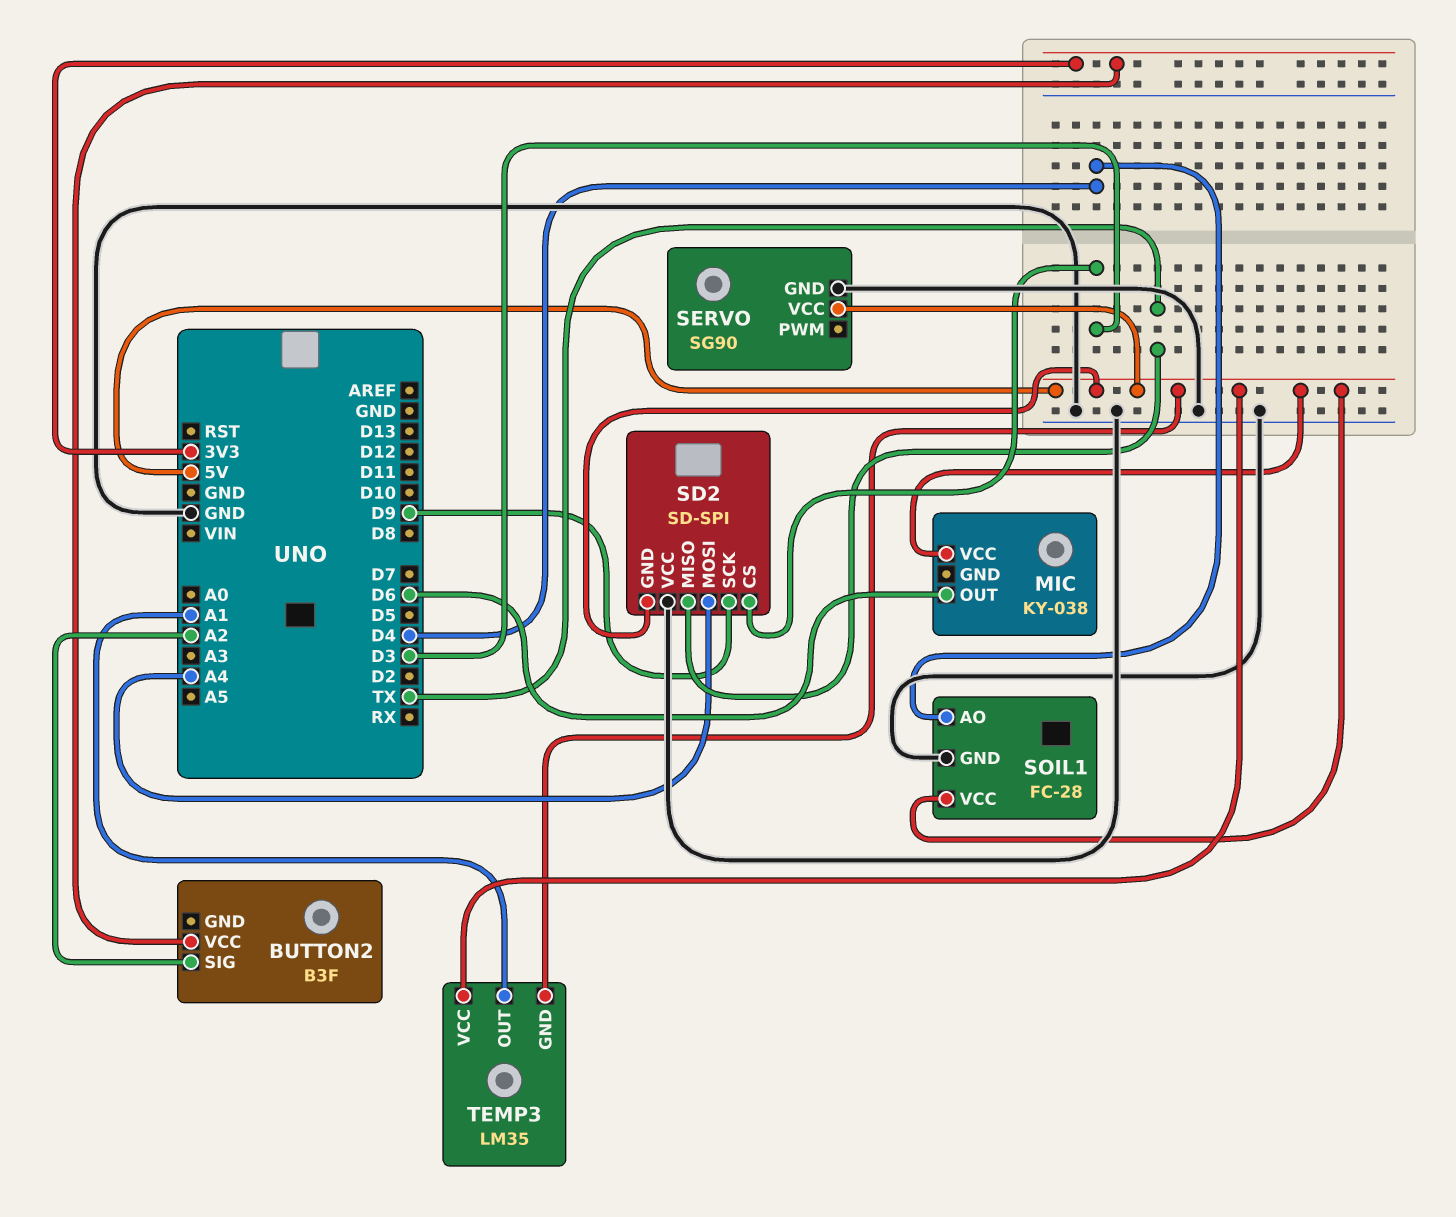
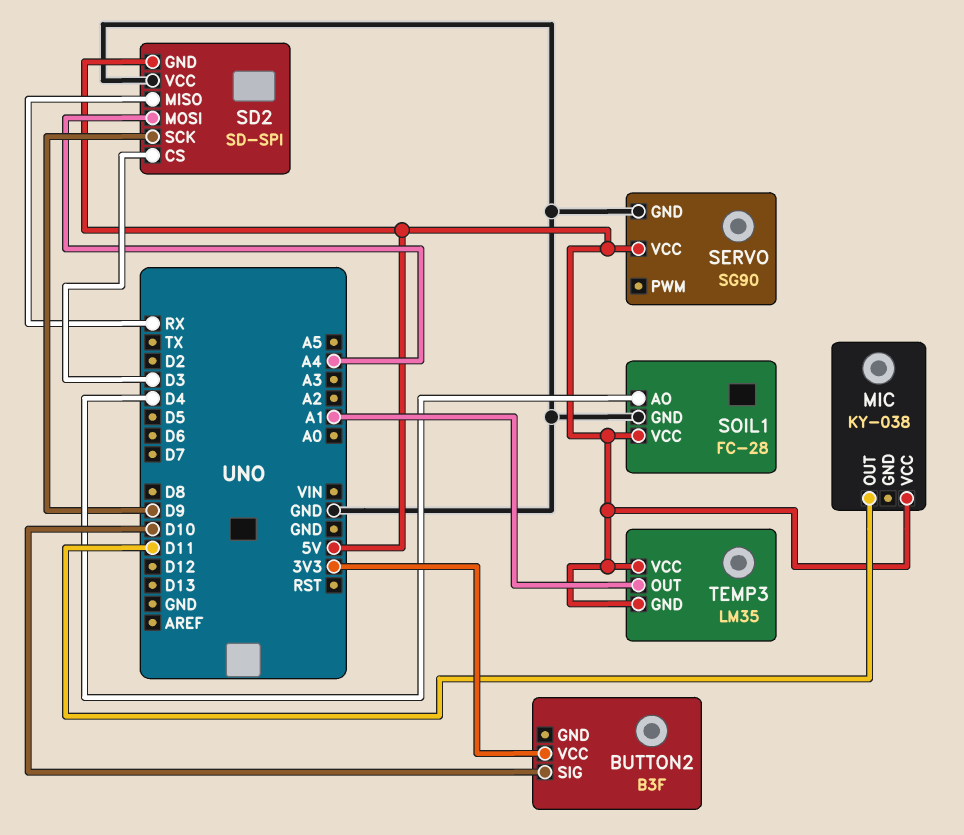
BUTTON2 pin SIG: A2 -> D10
MIC pin OUT: D6 -> D11
SD2 pin MISO: TX -> RX

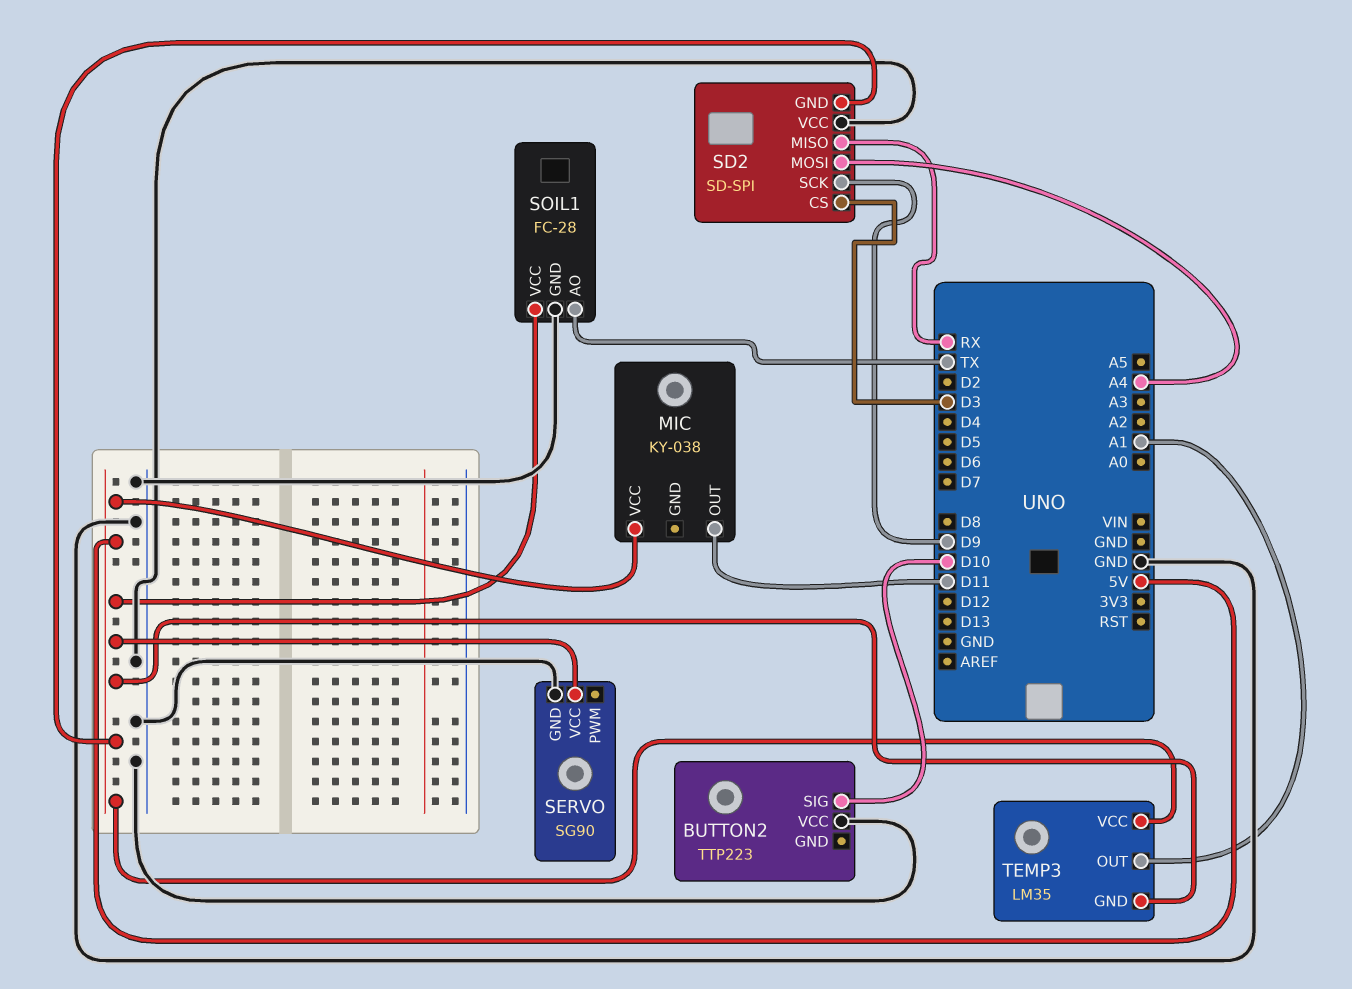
BUTTON2: B3F -> TTP223
BUTTON2 pin VCC: 3V3 -> GND
SOIL1 pin AO: D4 -> TX

